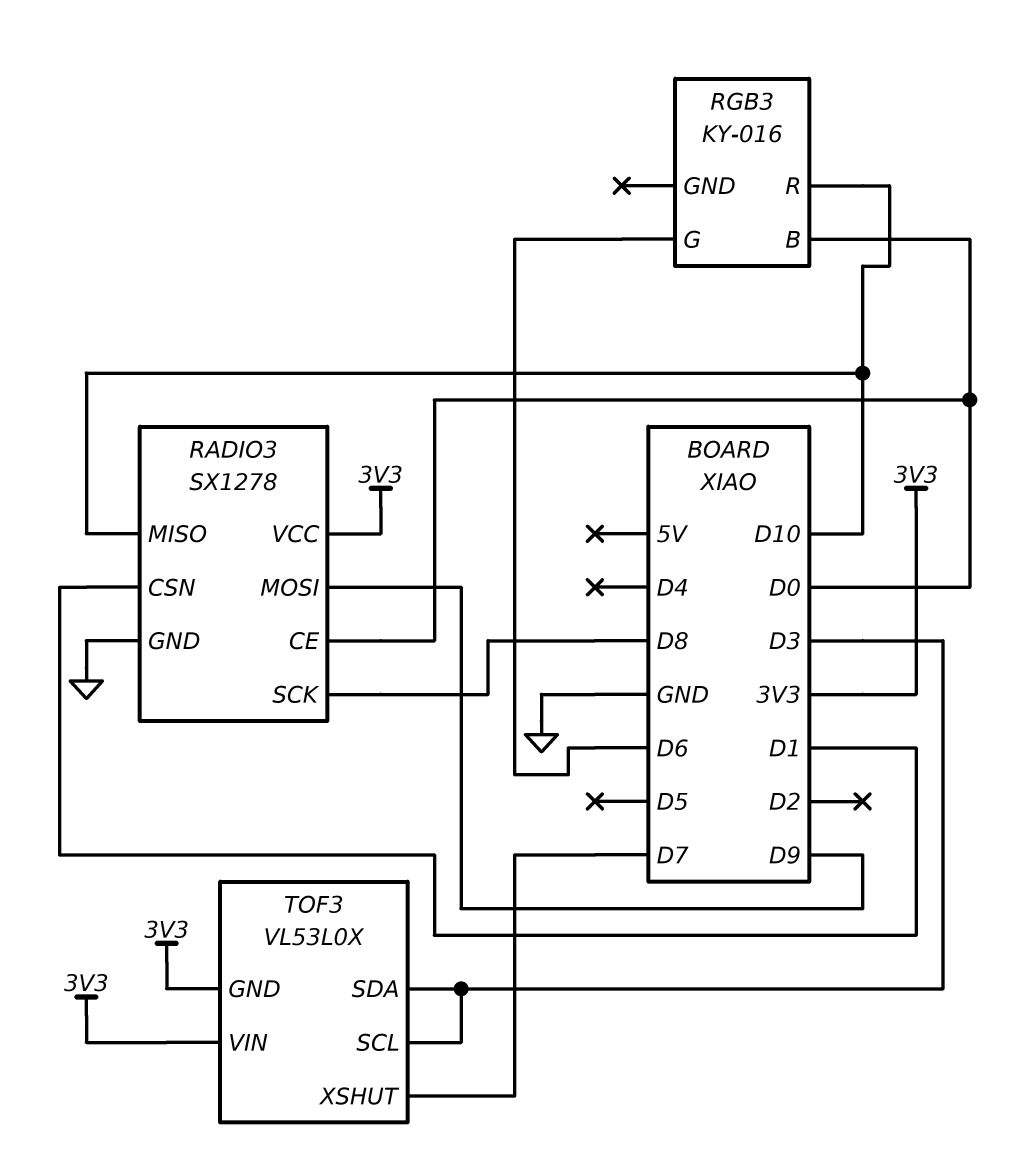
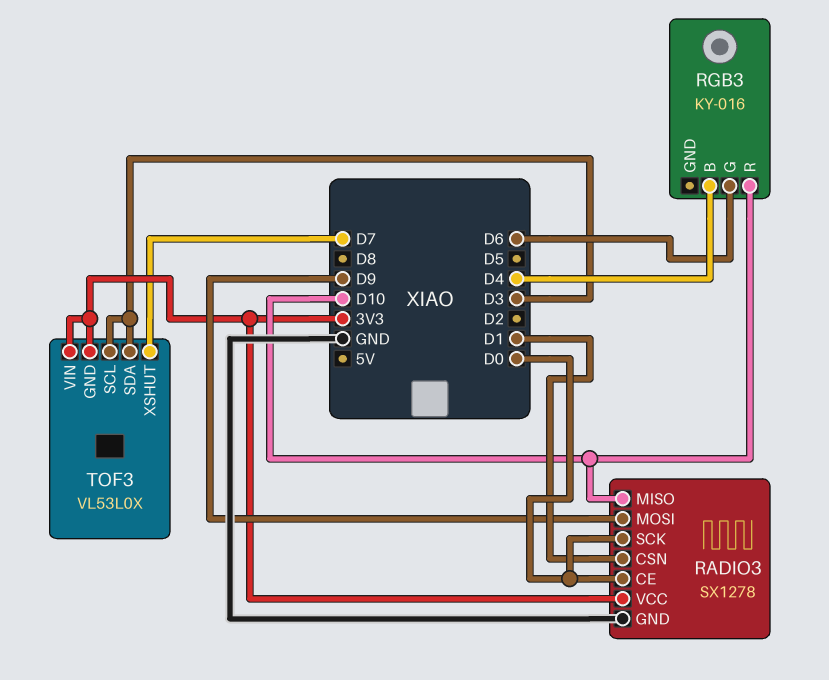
RADIO3 pin SCK: D8 -> D0
RGB3 pin B: D0 -> D4

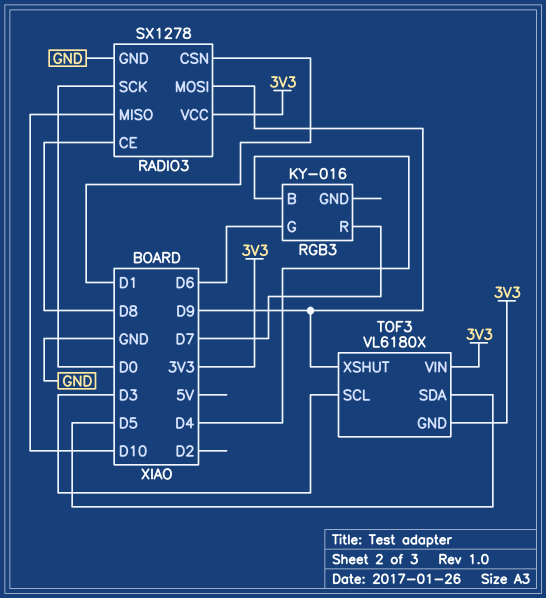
RADIO3 pin CE: D0 -> D8
RGB3 pin R: D10 -> D7
TOF3: VL53L0X -> VL6180X
TOF3 pin SDA: D3 -> D5
TOF3 pin XSHUT: D7 -> D9

